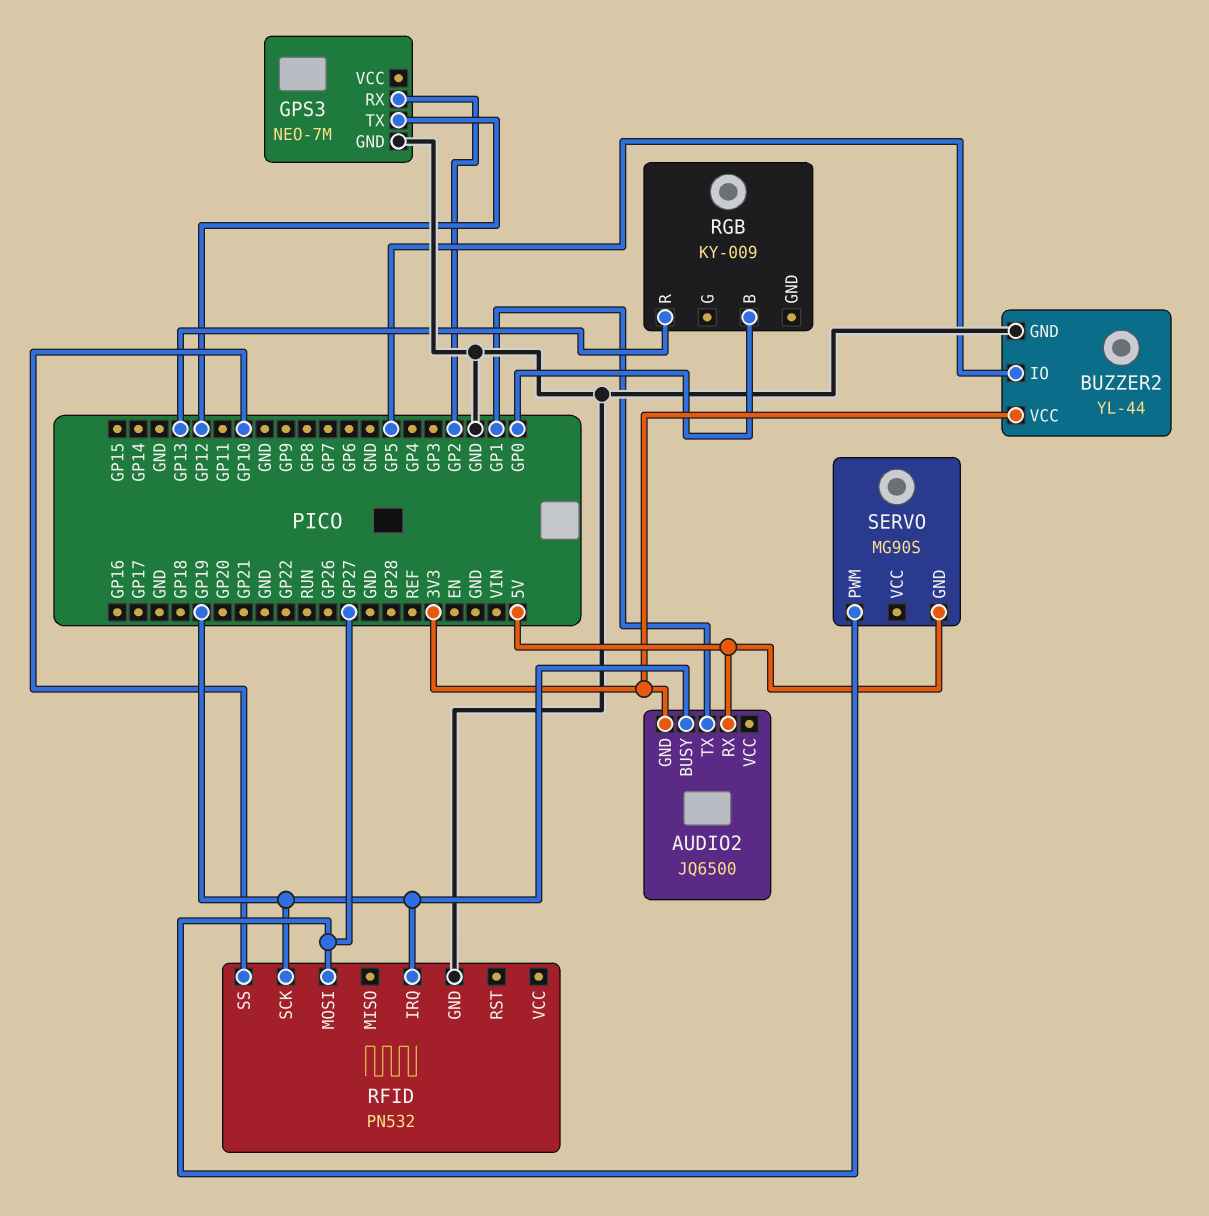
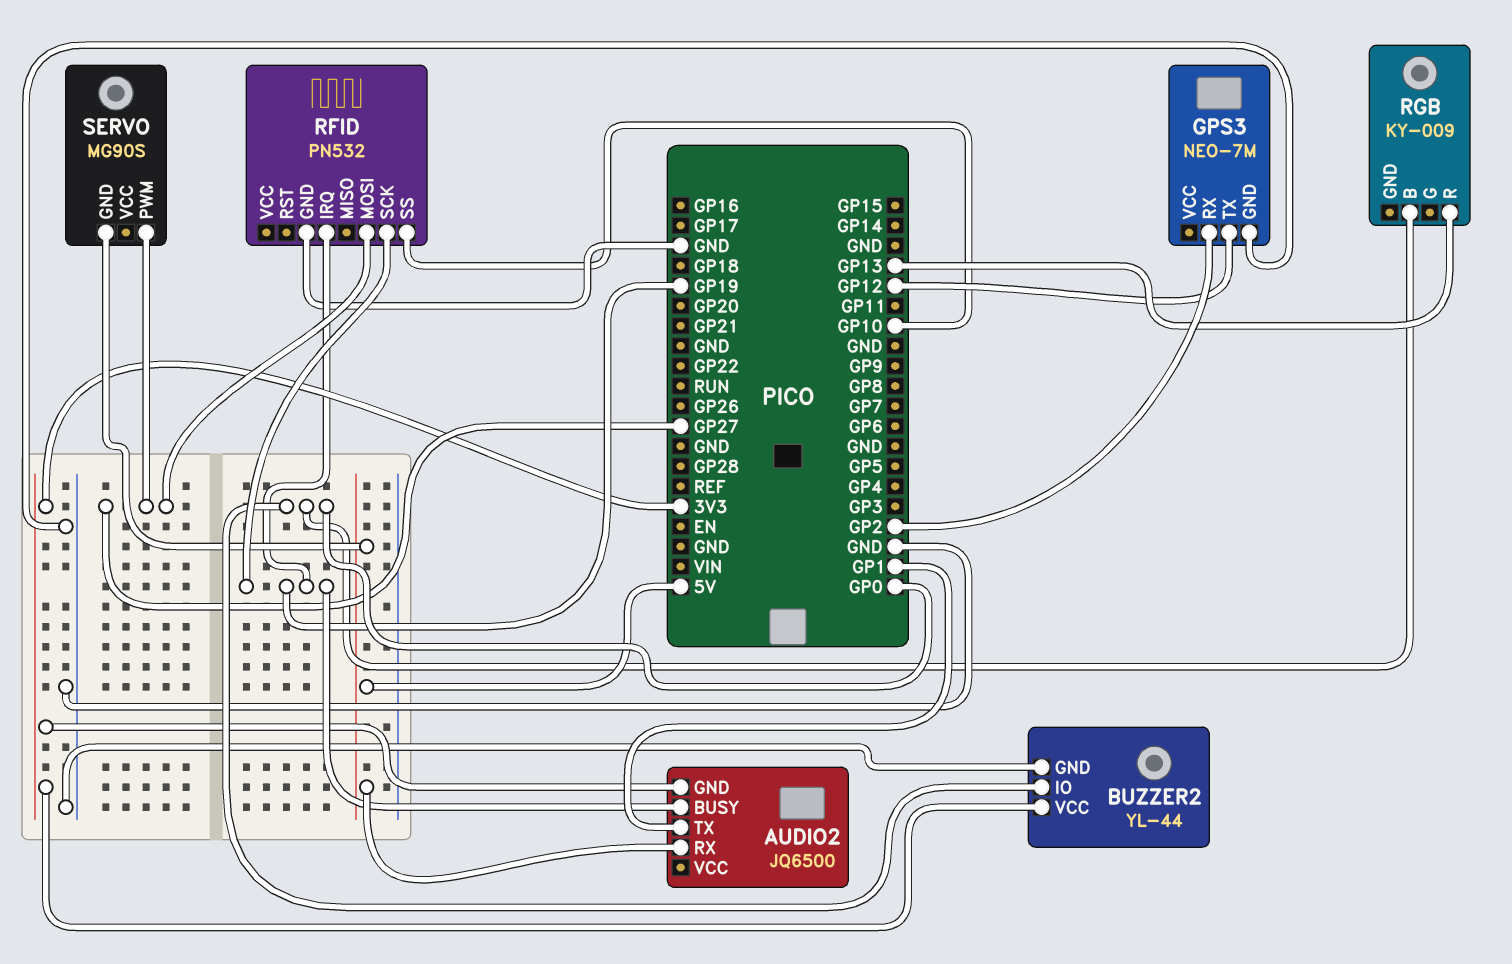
BUZZER2 pin IO: GP5 -> GP0

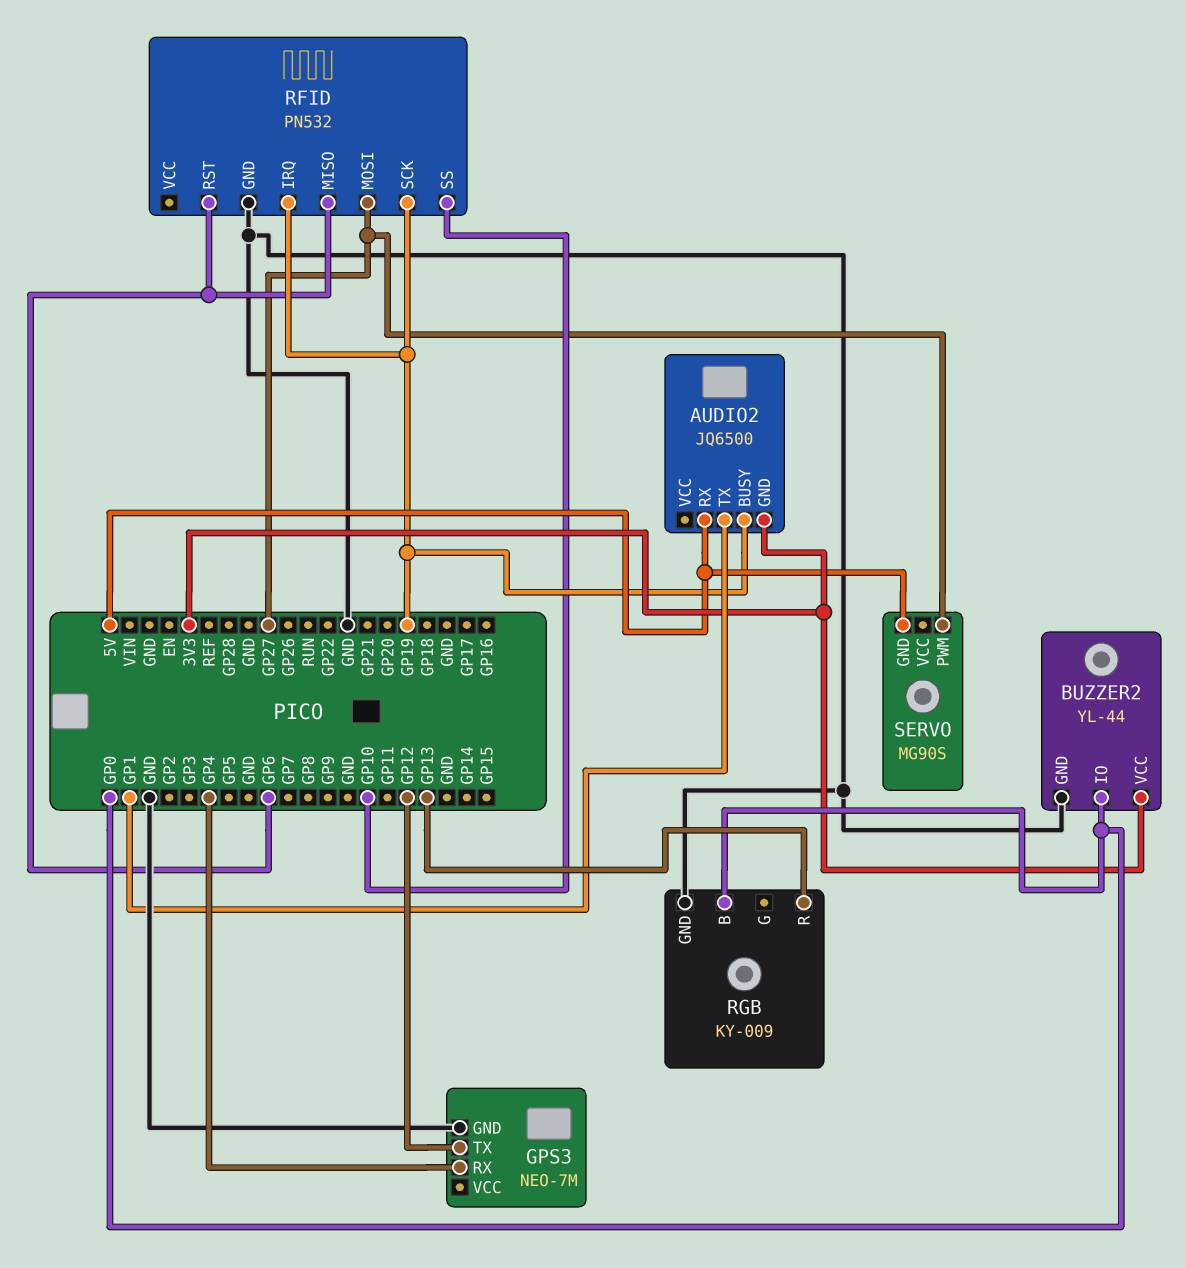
GPS3 pin RX: GP2 -> GP4
RFID pin MISO: none -> GP6
RFID pin RST: none -> GP6
RGB pin GND: none -> GND

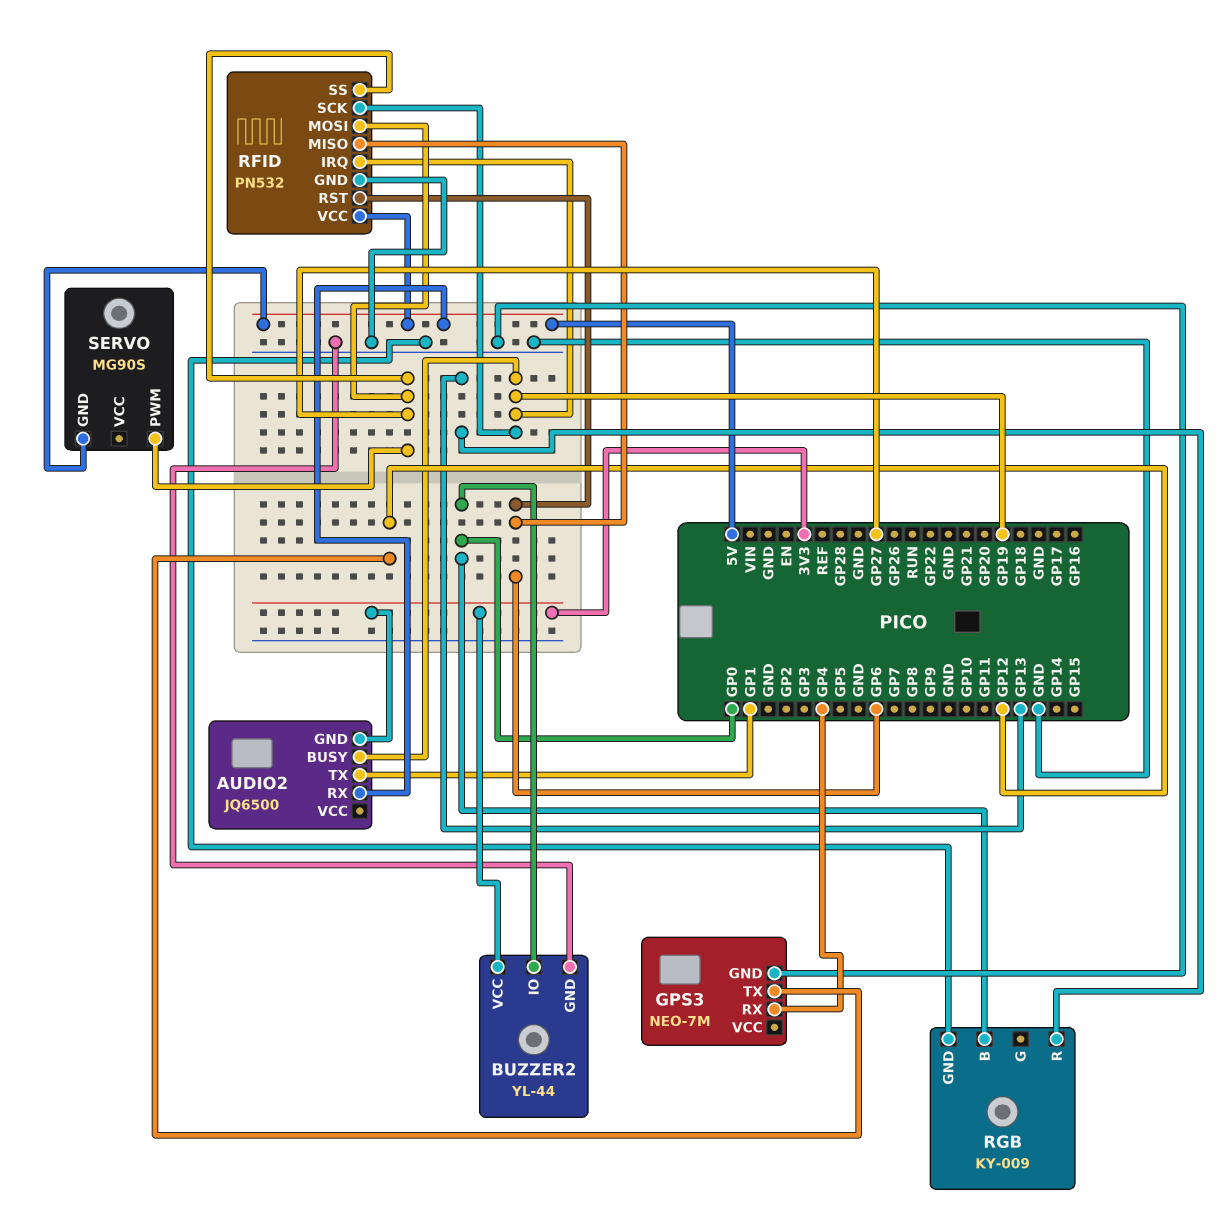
RFID pin SS: GP10 -> GP27
RFID pin VCC: none -> 5V

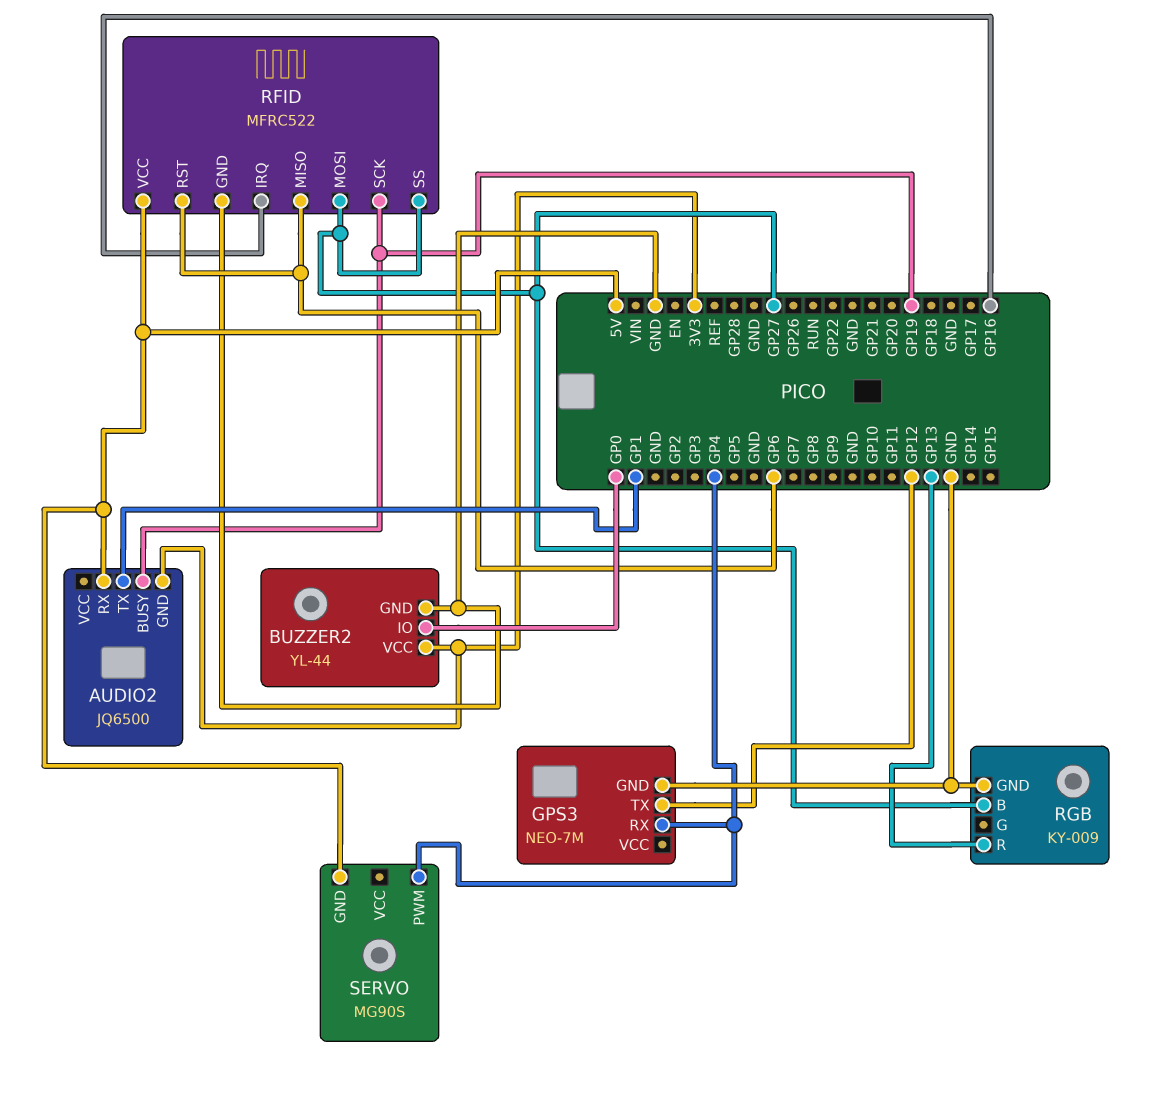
RFID: PN532 -> MFRC522
RFID pin IRQ: GP19 -> GP16
RGB pin B: GP0 -> GP27
SERVO pin PWM: GP27 -> GP4

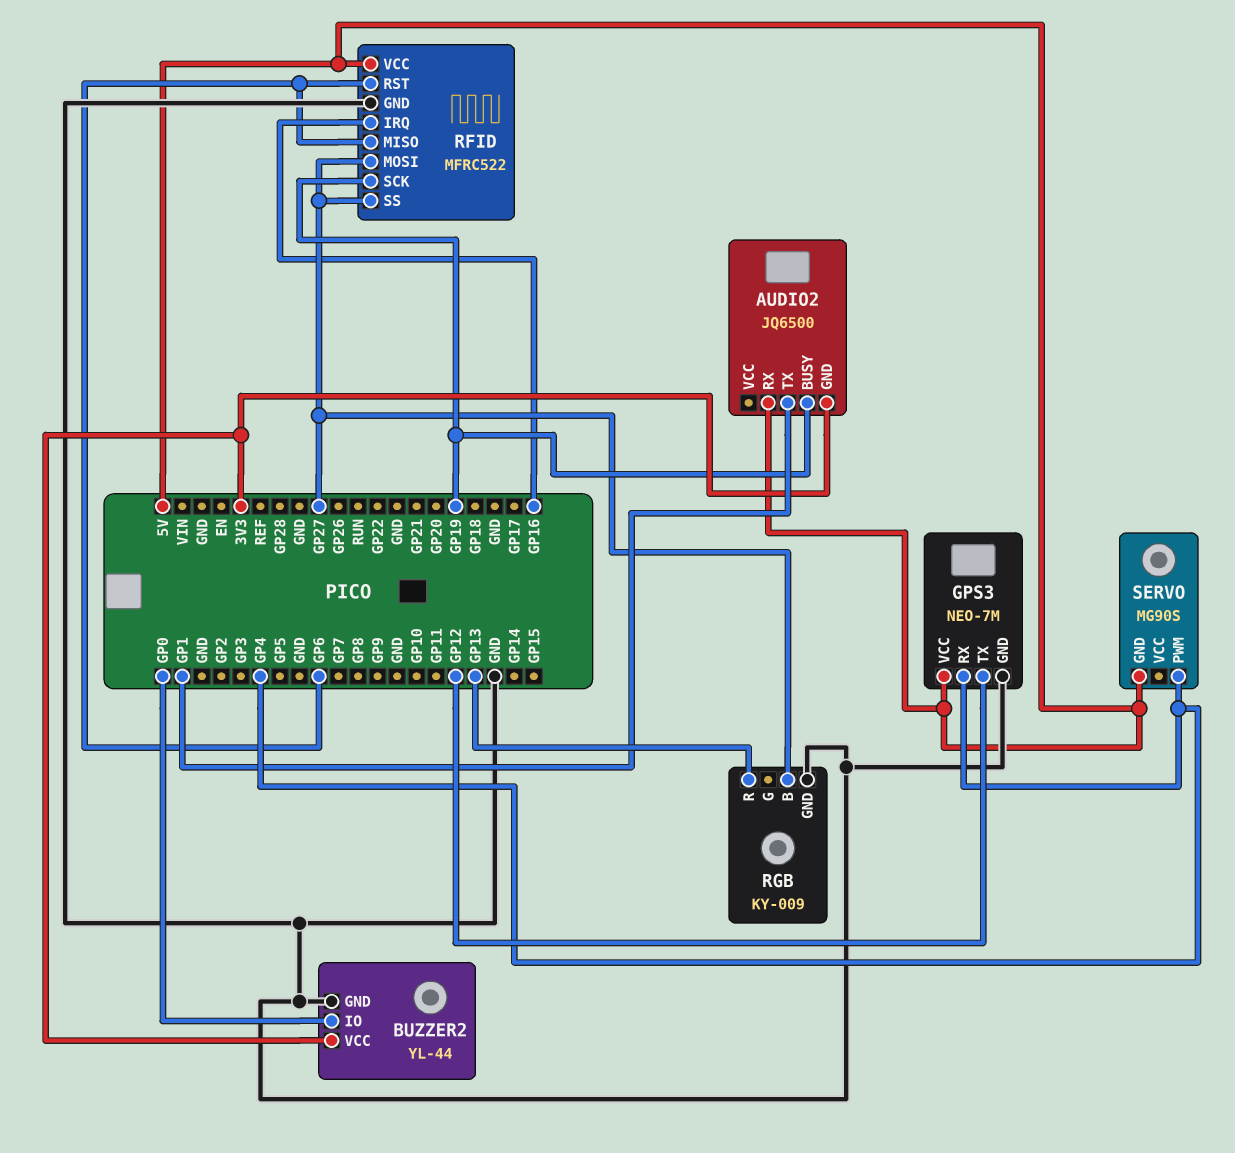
GPS3 pin VCC: none -> 5V

